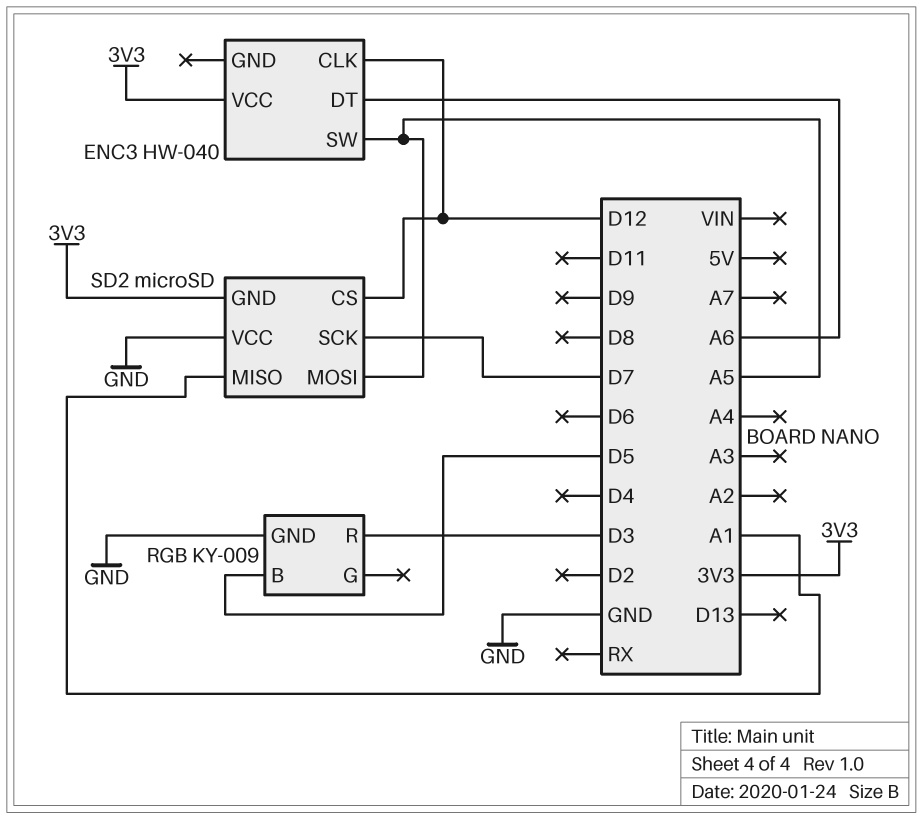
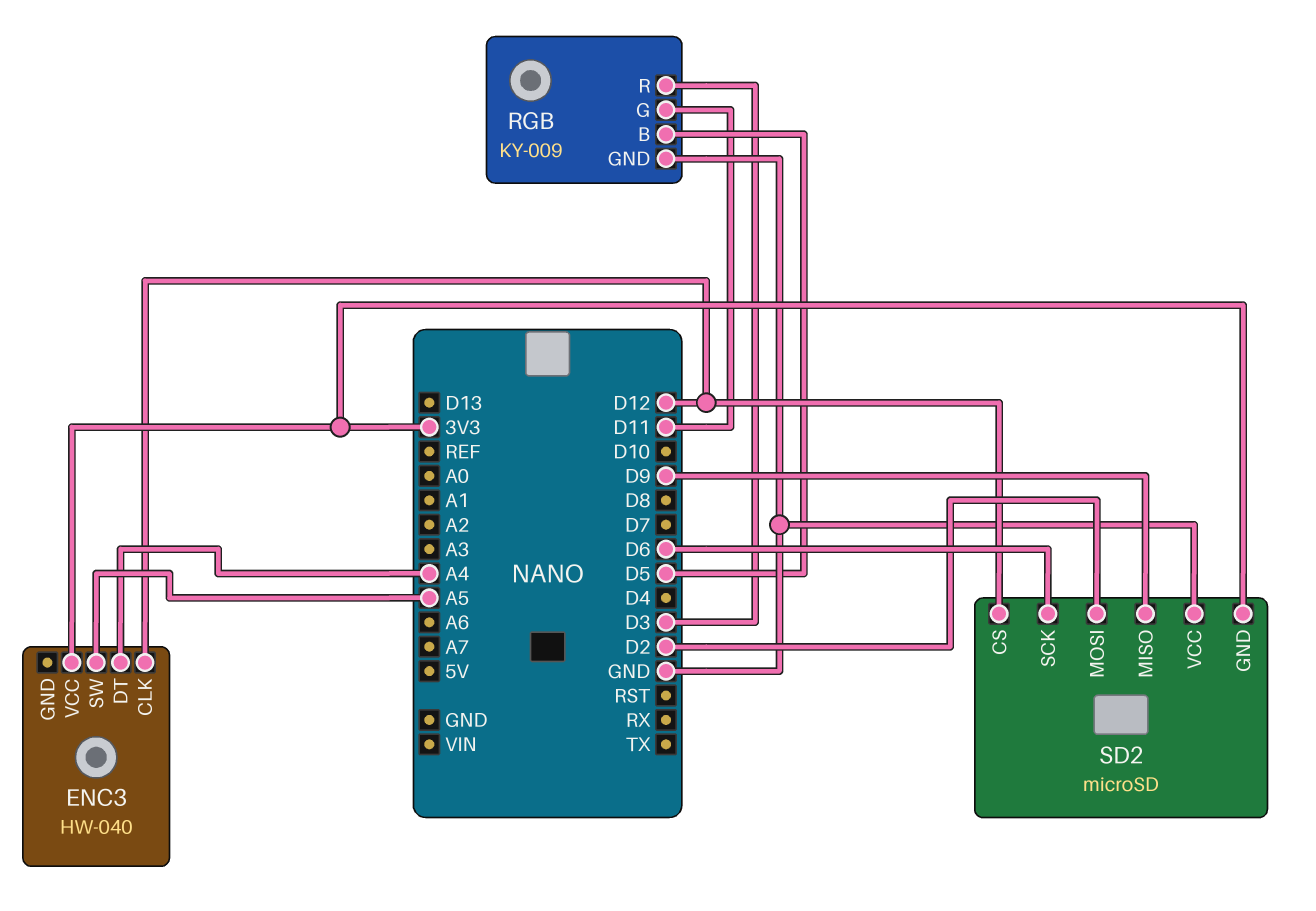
ENC3 pin DT: A6 -> A4
RGB pin G: none -> D11
SD2 pin MISO: A1 -> D9
SD2 pin MOSI: A5 -> D2
SD2 pin SCK: D7 -> D6

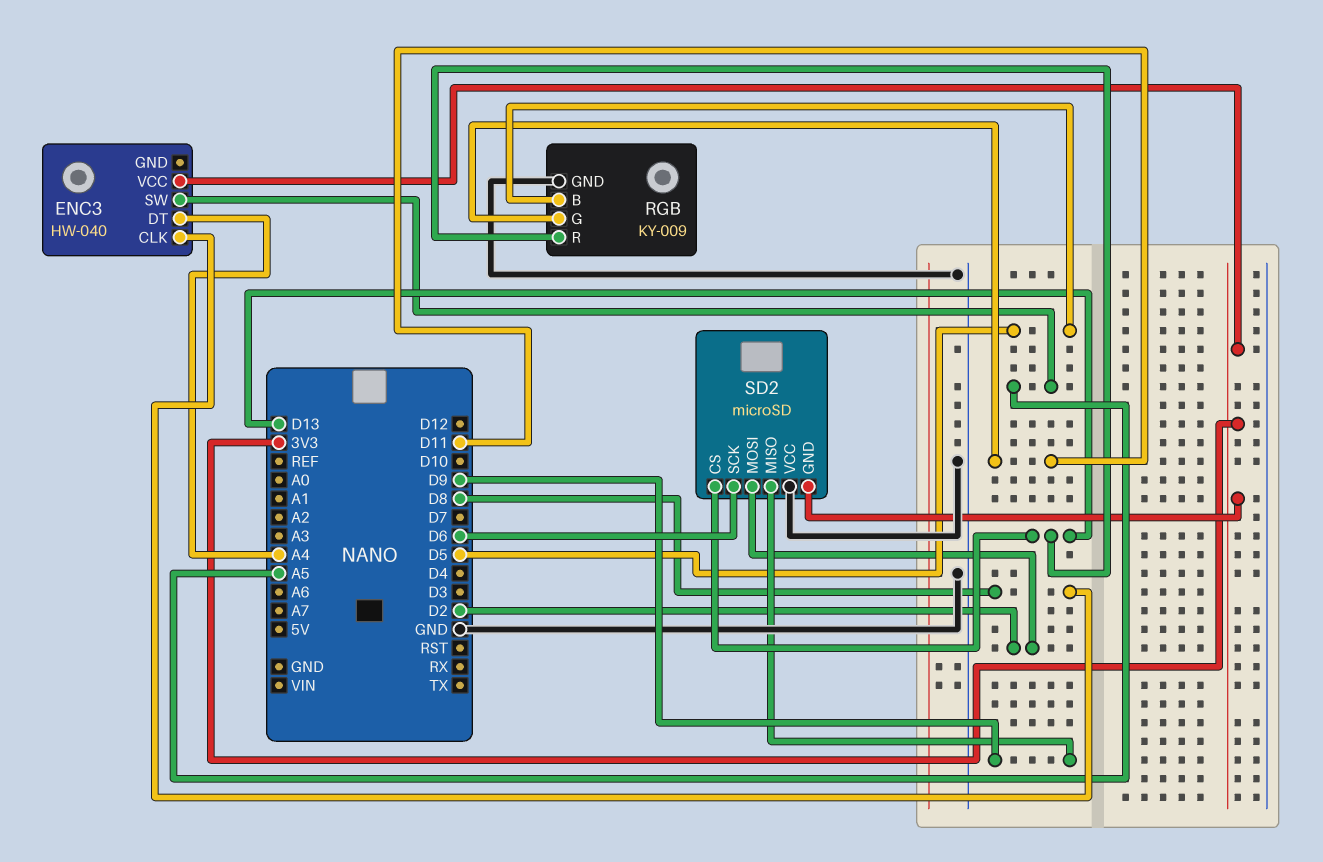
ENC3 pin CLK: D12 -> D8
RGB pin R: D3 -> D13
SD2 pin CS: D12 -> D13

